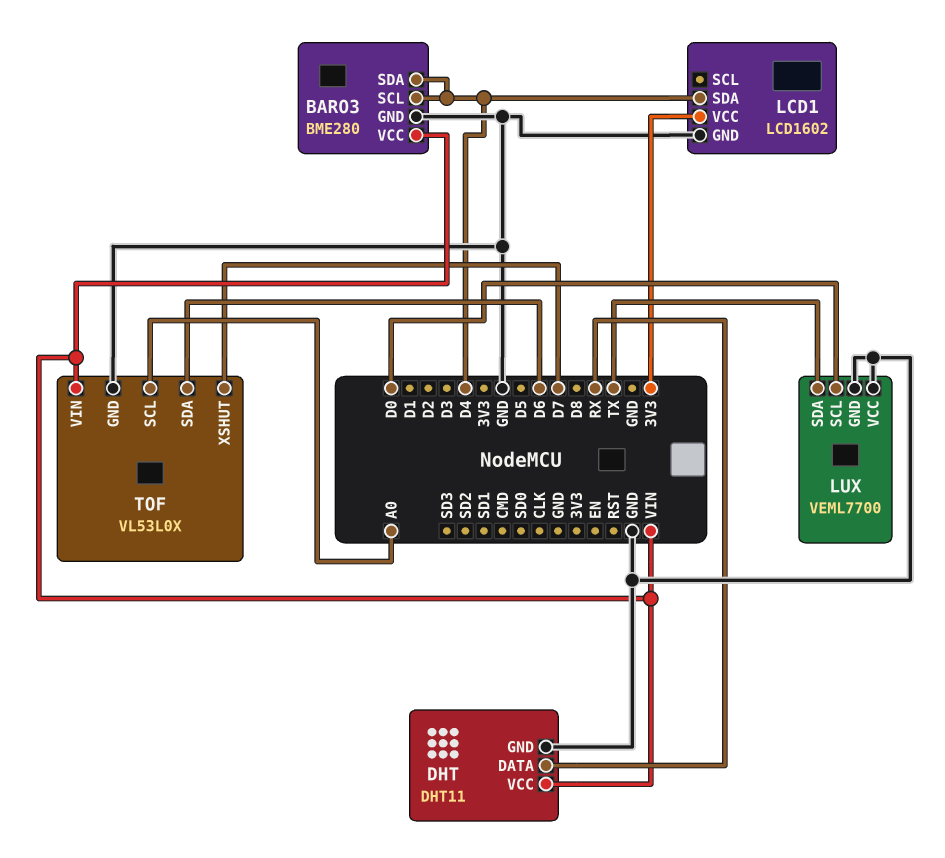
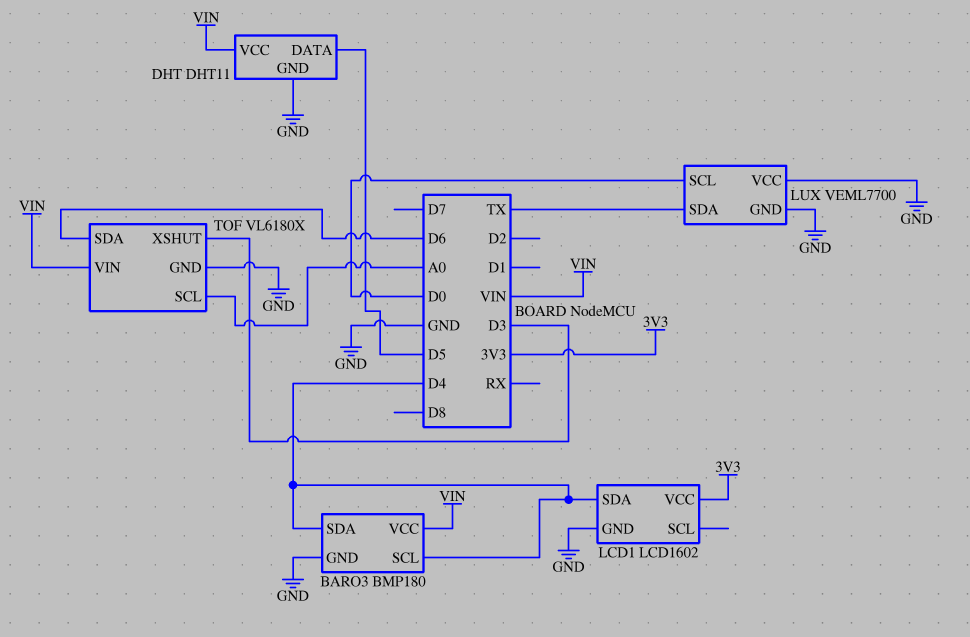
BARO3: BME280 -> BMP180
DHT pin DATA: RX -> D5
TOF: VL53L0X -> VL6180X
TOF pin XSHUT: D7 -> D3

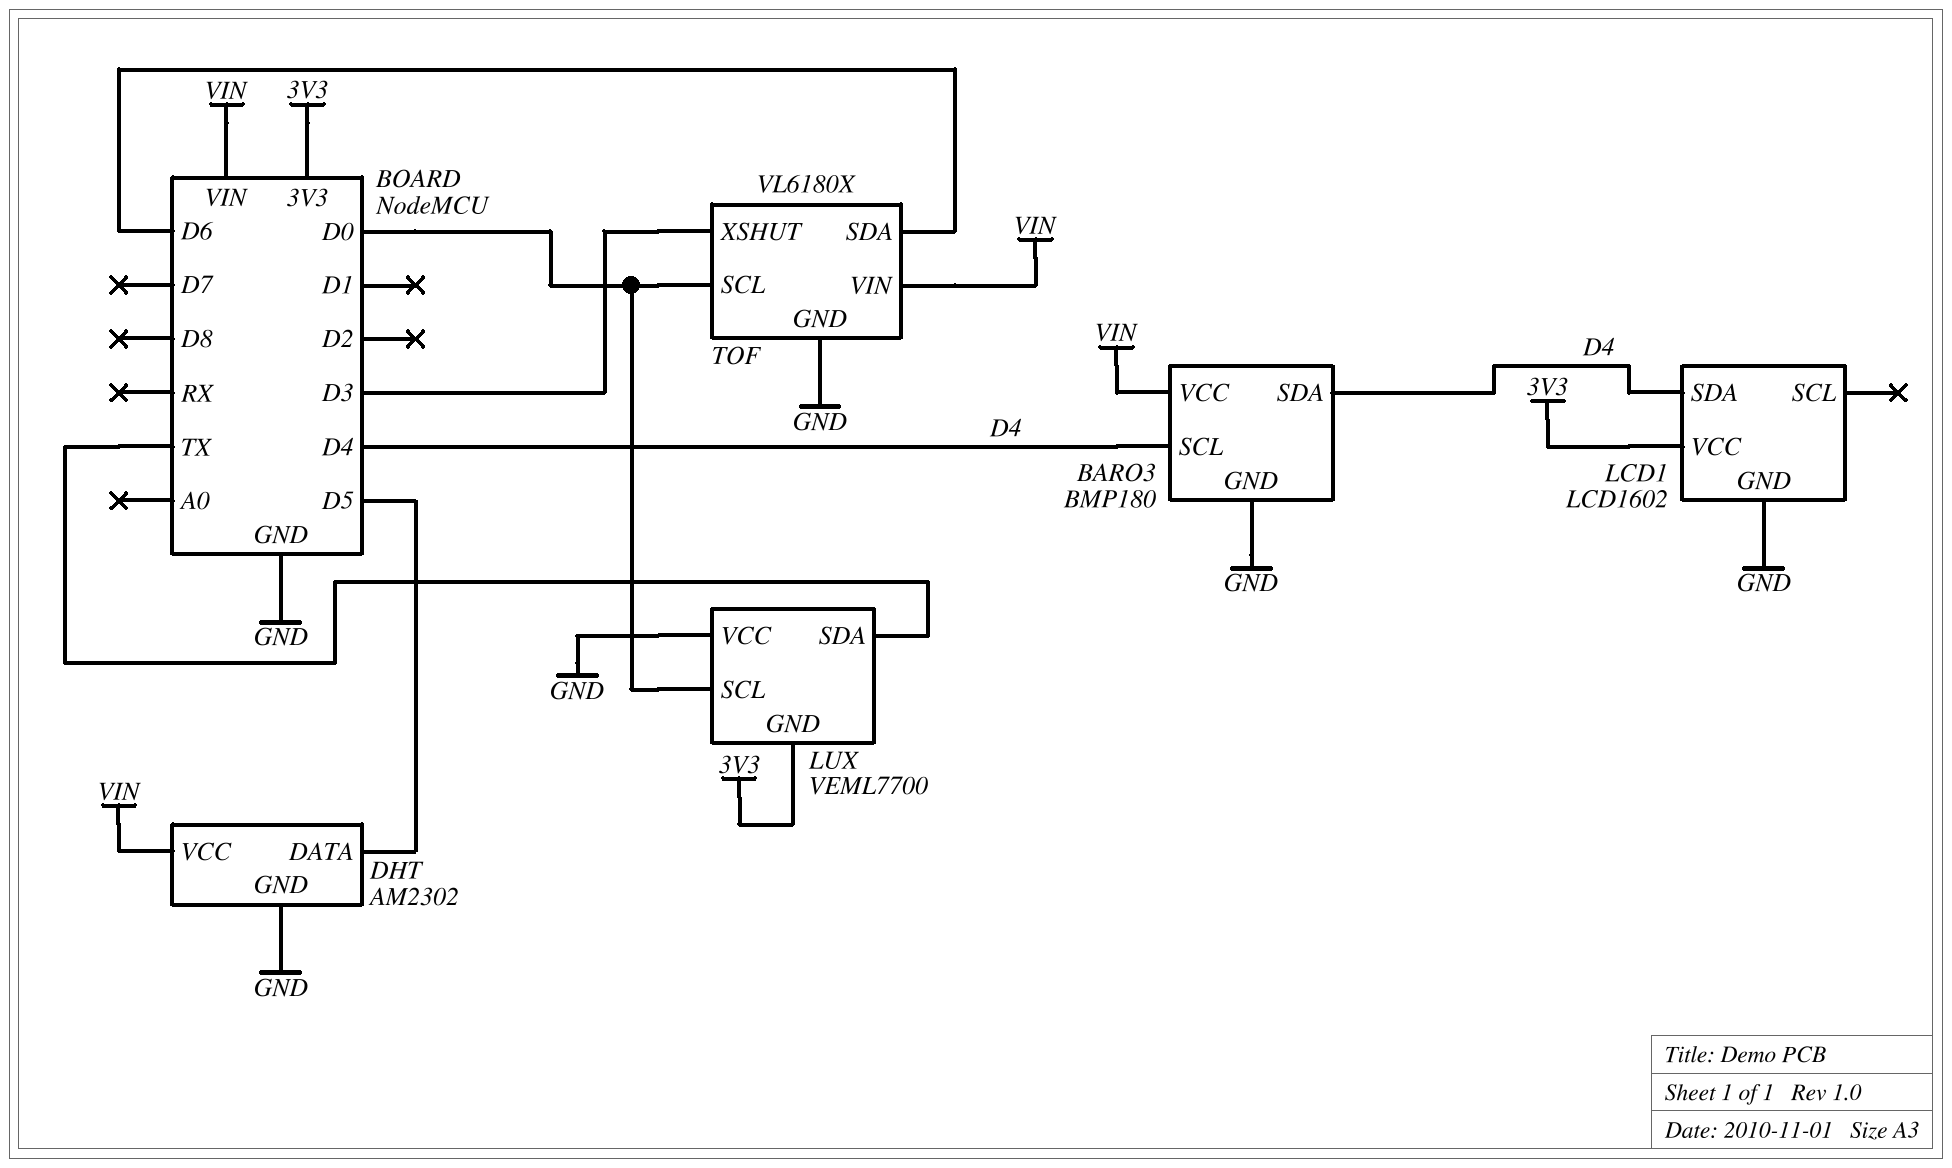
DHT: DHT11 -> AM2302
LUX pin GND: GND -> 3V3
TOF pin SCL: A0 -> D0

